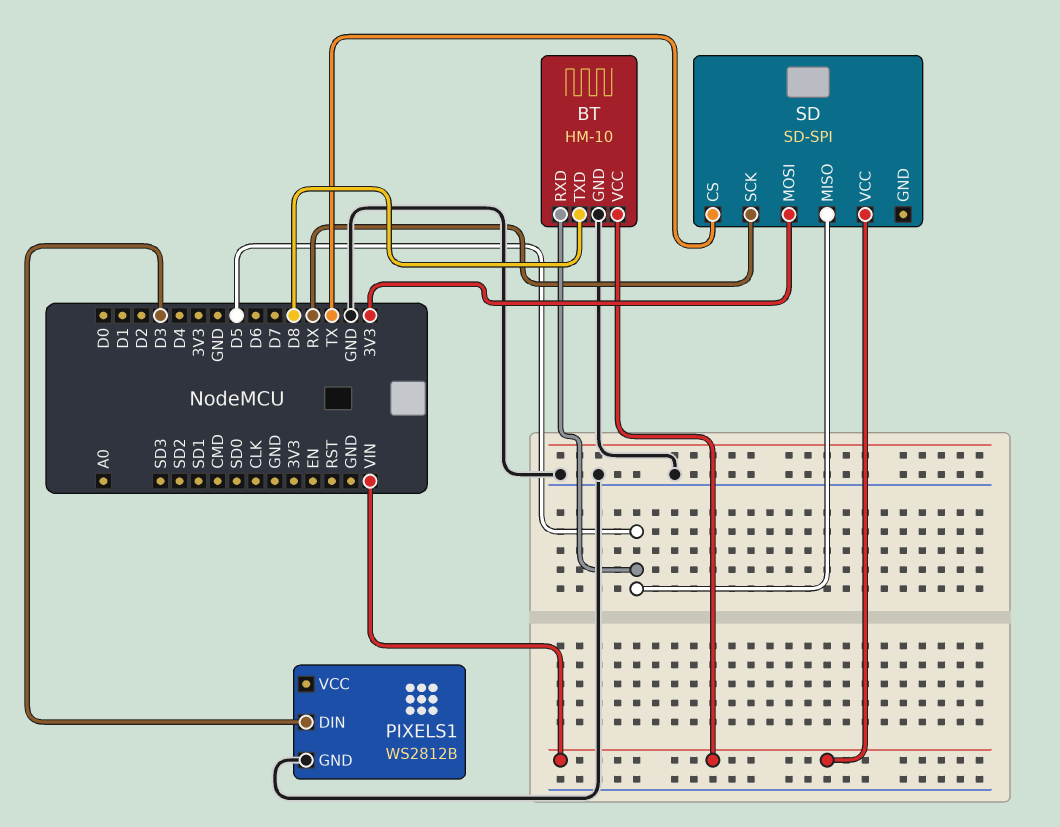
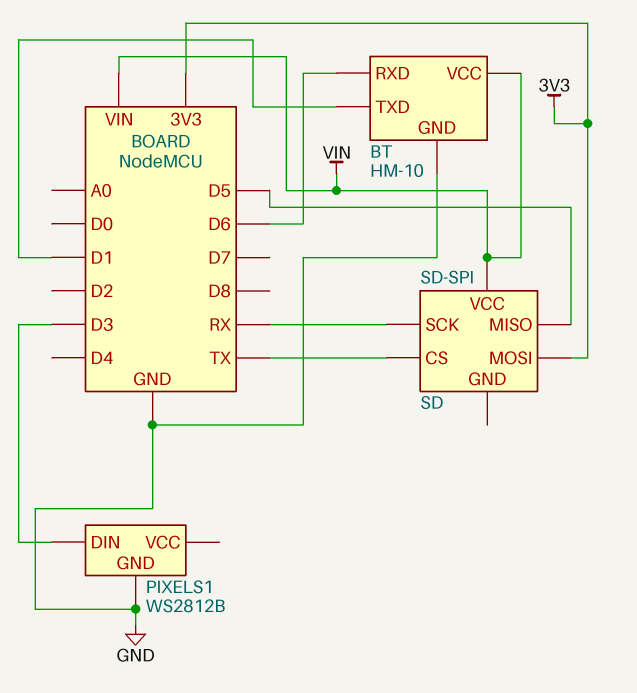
BT pin RXD: D5 -> D6
BT pin TXD: D8 -> D1

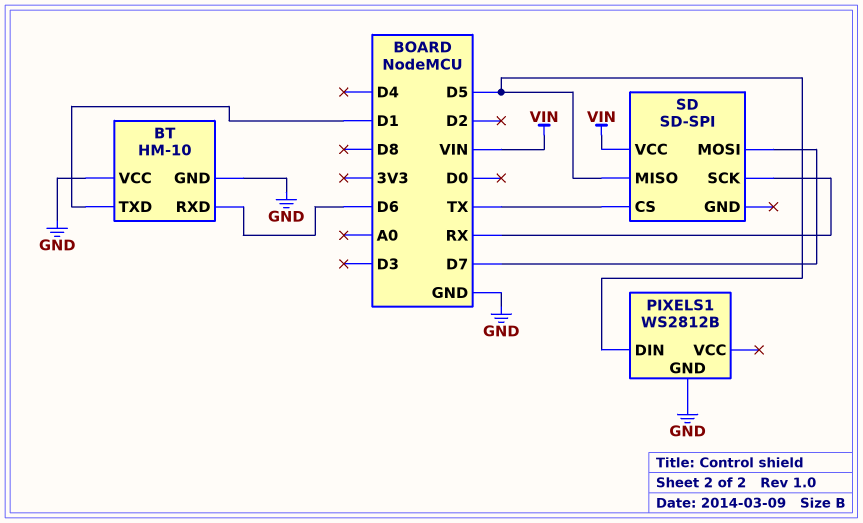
BT pin VCC: VIN -> GND
PIXELS1 pin DIN: D3 -> D5
SD pin MOSI: 3V3 -> D7

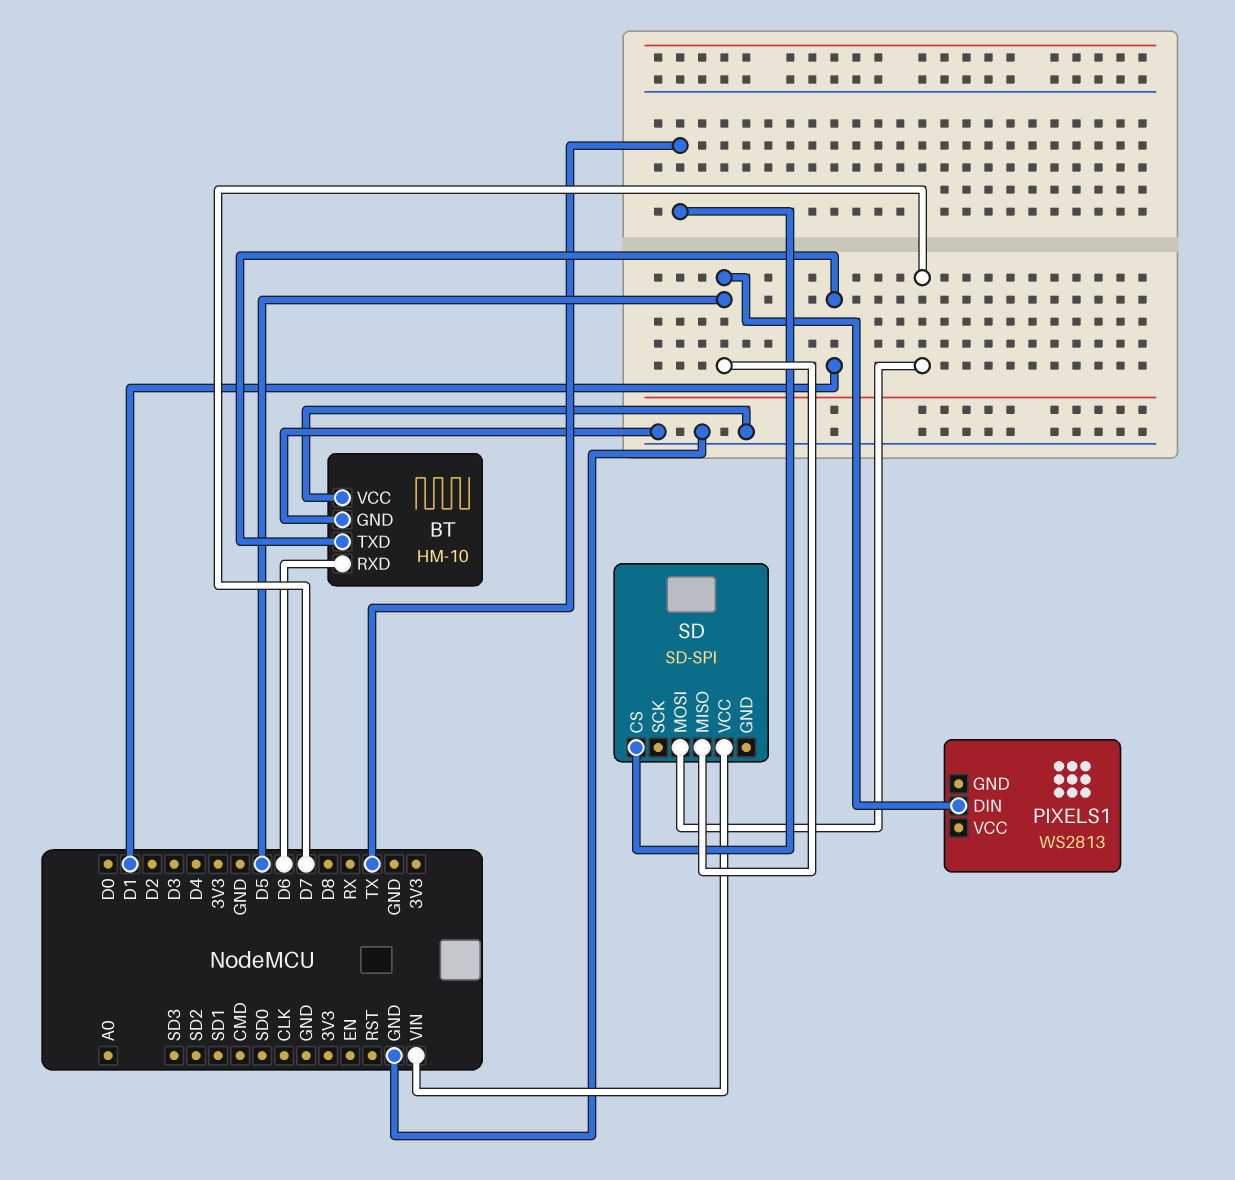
PIXELS1: WS2812B -> WS2813
PIXELS1 pin GND: GND -> none
SD pin SCK: RX -> none

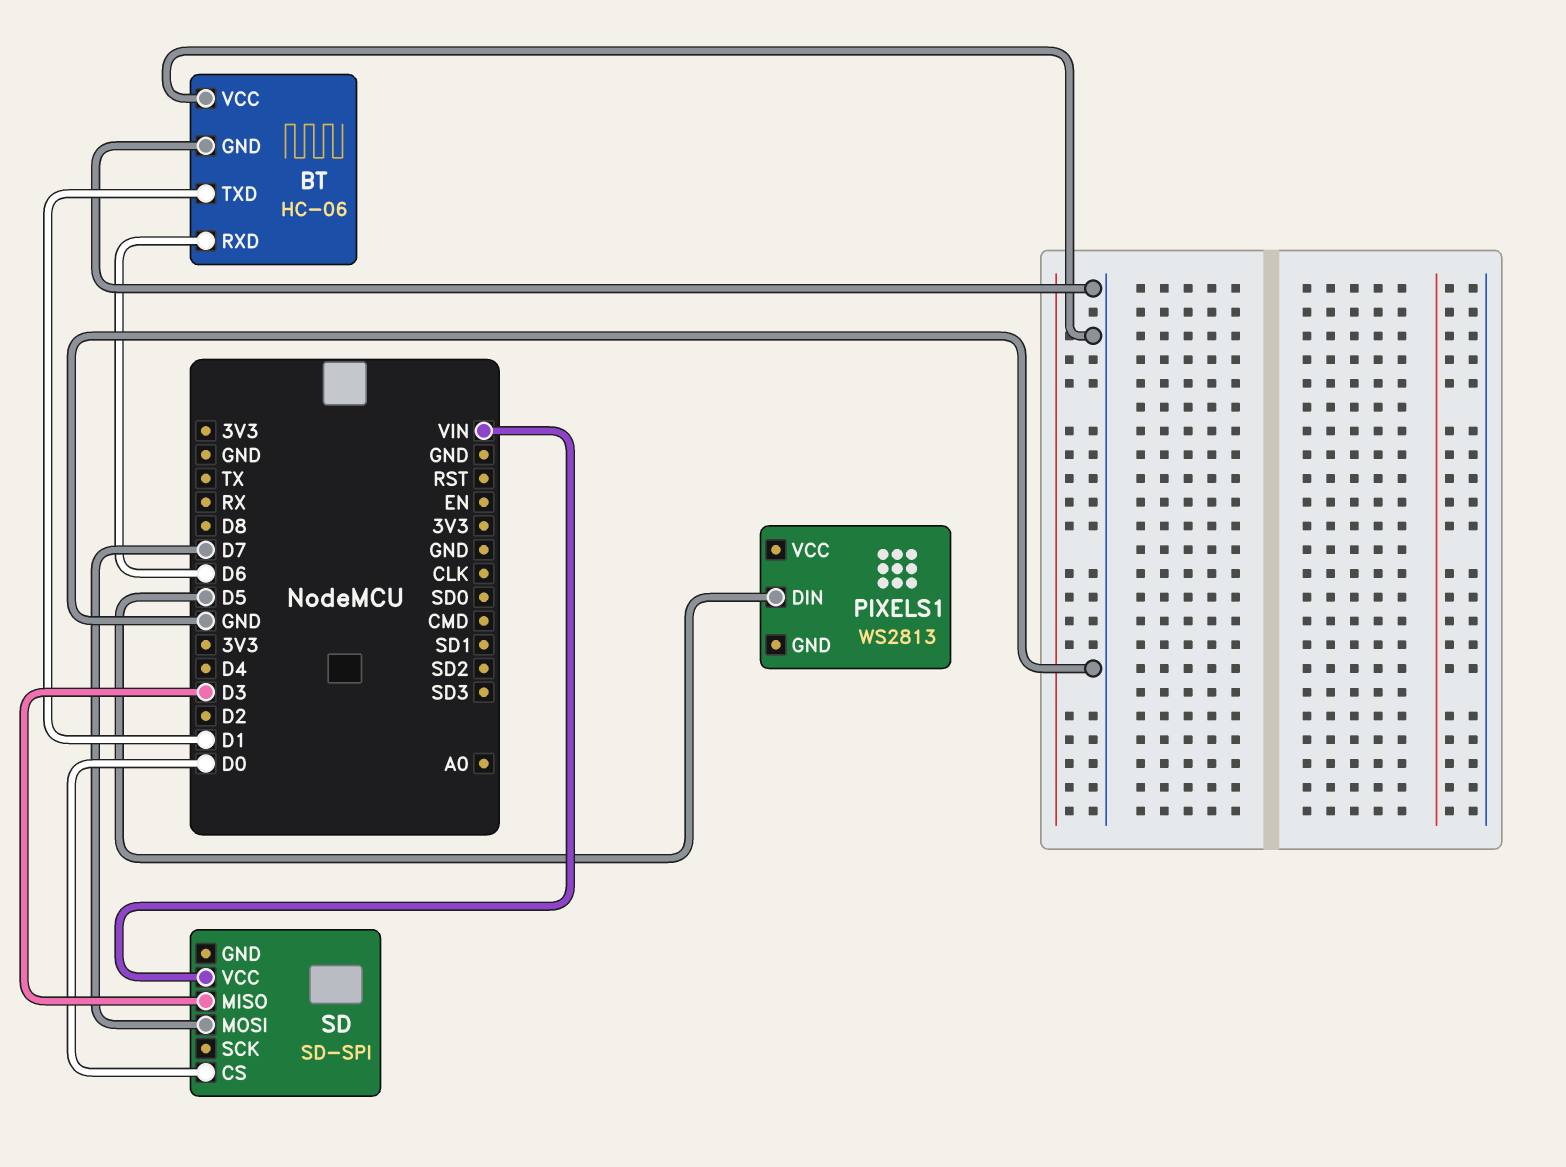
BT: HM-10 -> HC-06
SD pin CS: TX -> D0
SD pin MISO: D5 -> D3

